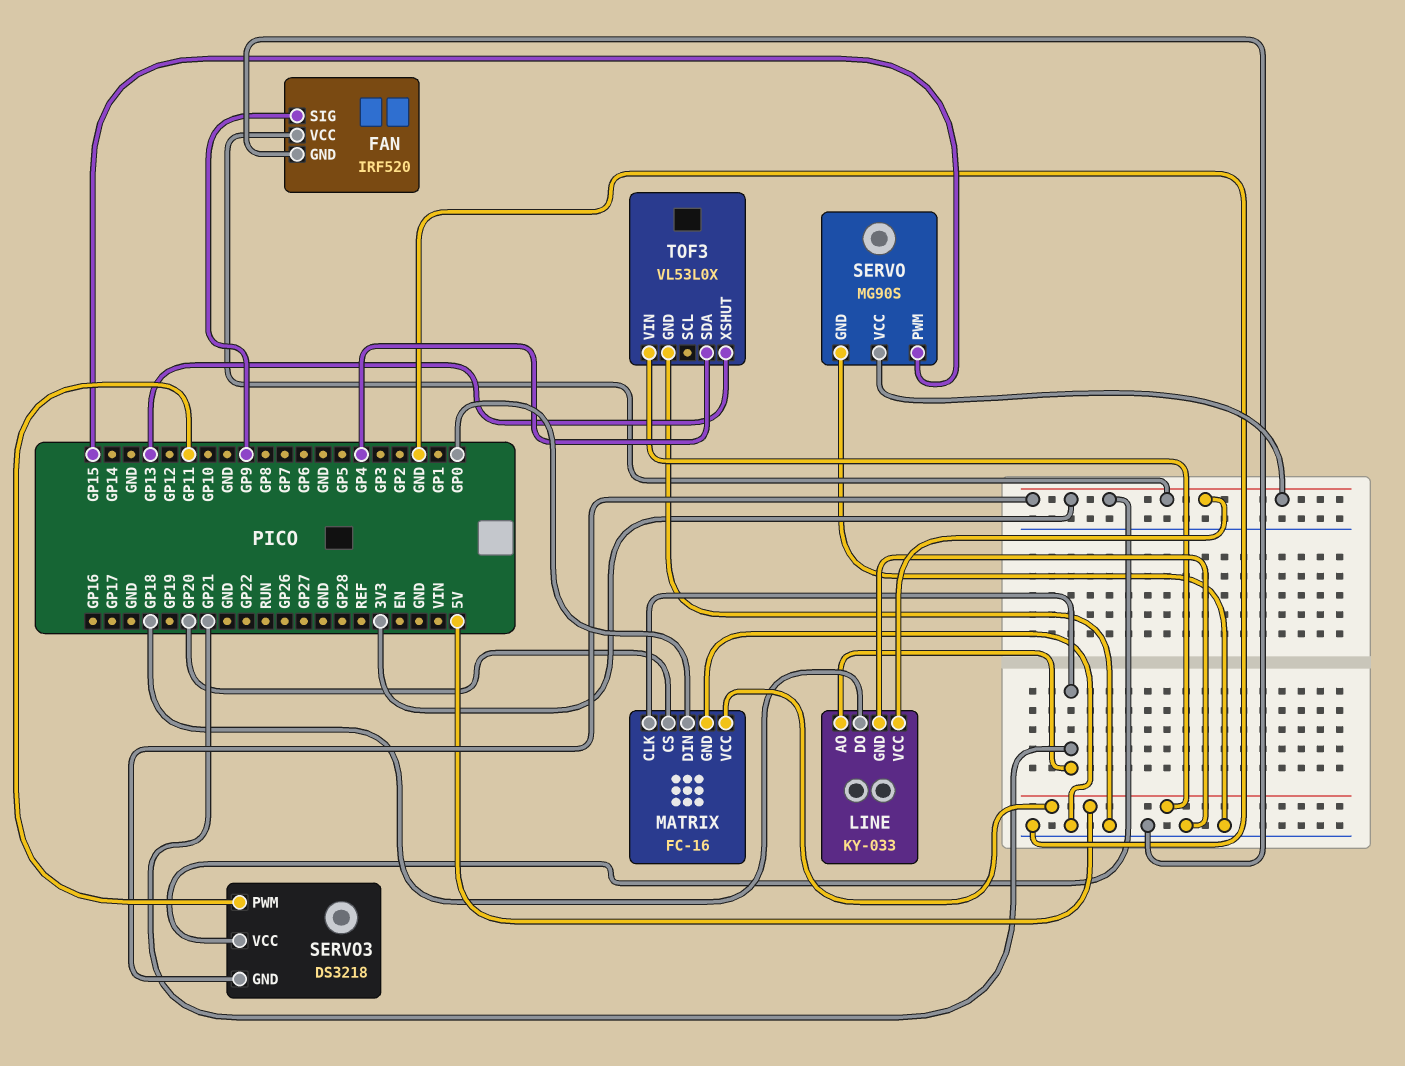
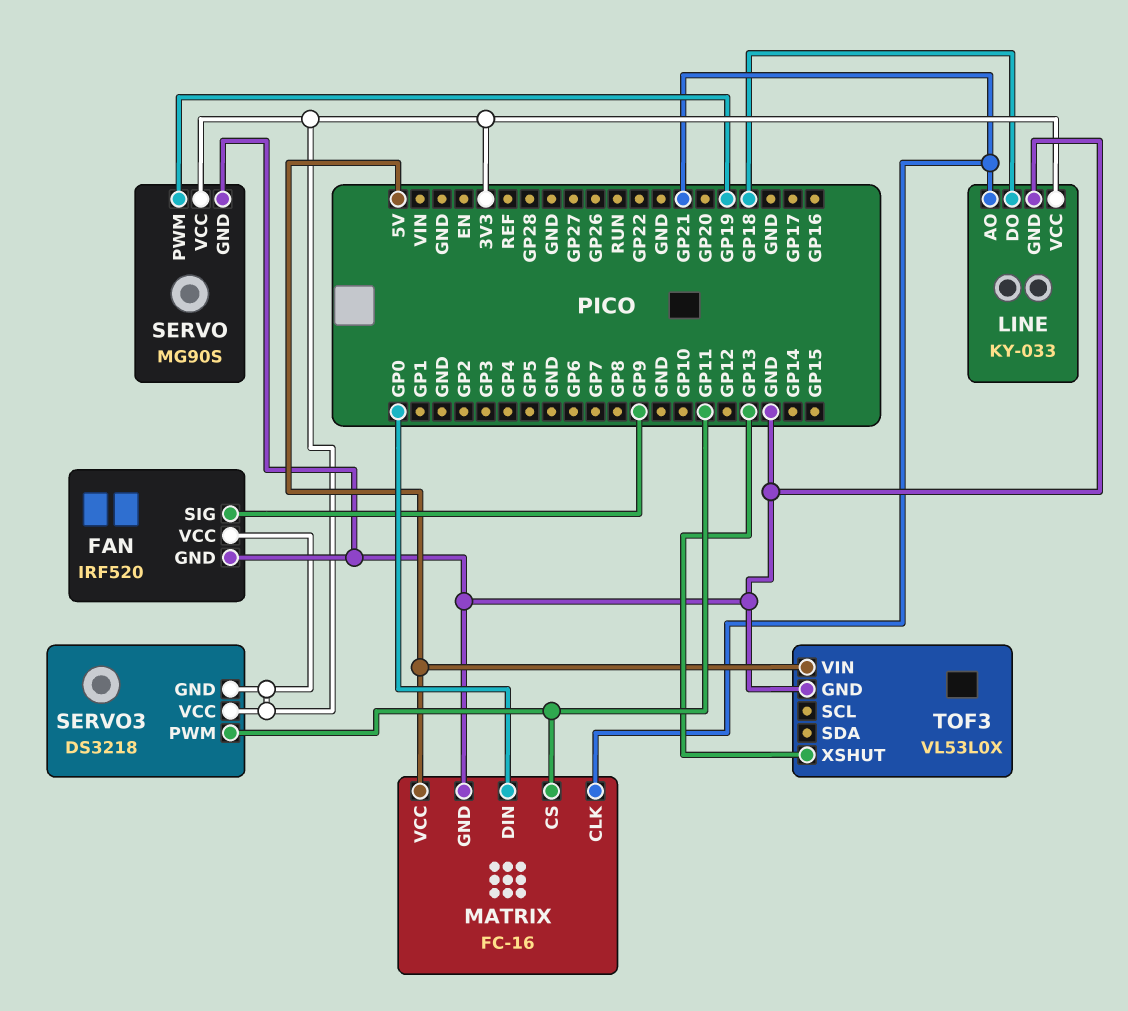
MATRIX pin CS: GP20 -> GP11
SERVO pin PWM: GP15 -> GP19
TOF3 pin SDA: GP4 -> none

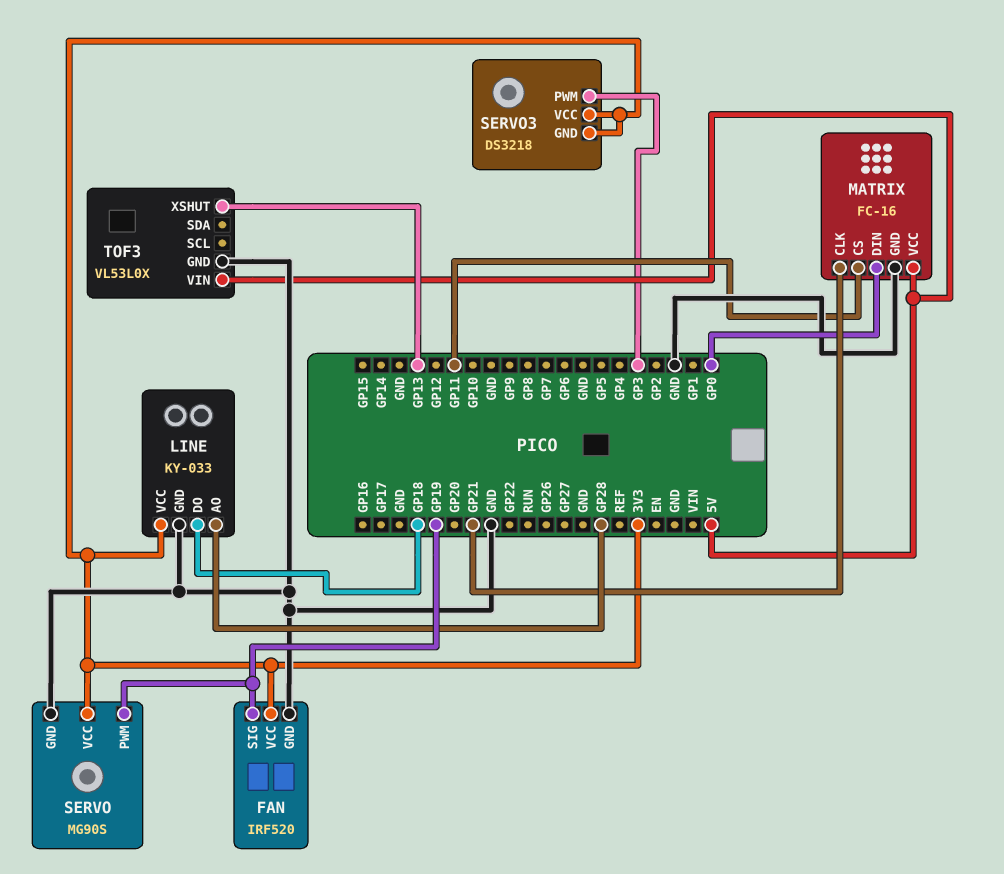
FAN pin SIG: GP9 -> GP19
LINE pin AO: GP21 -> GP28
SERVO3 pin PWM: GP11 -> GP3

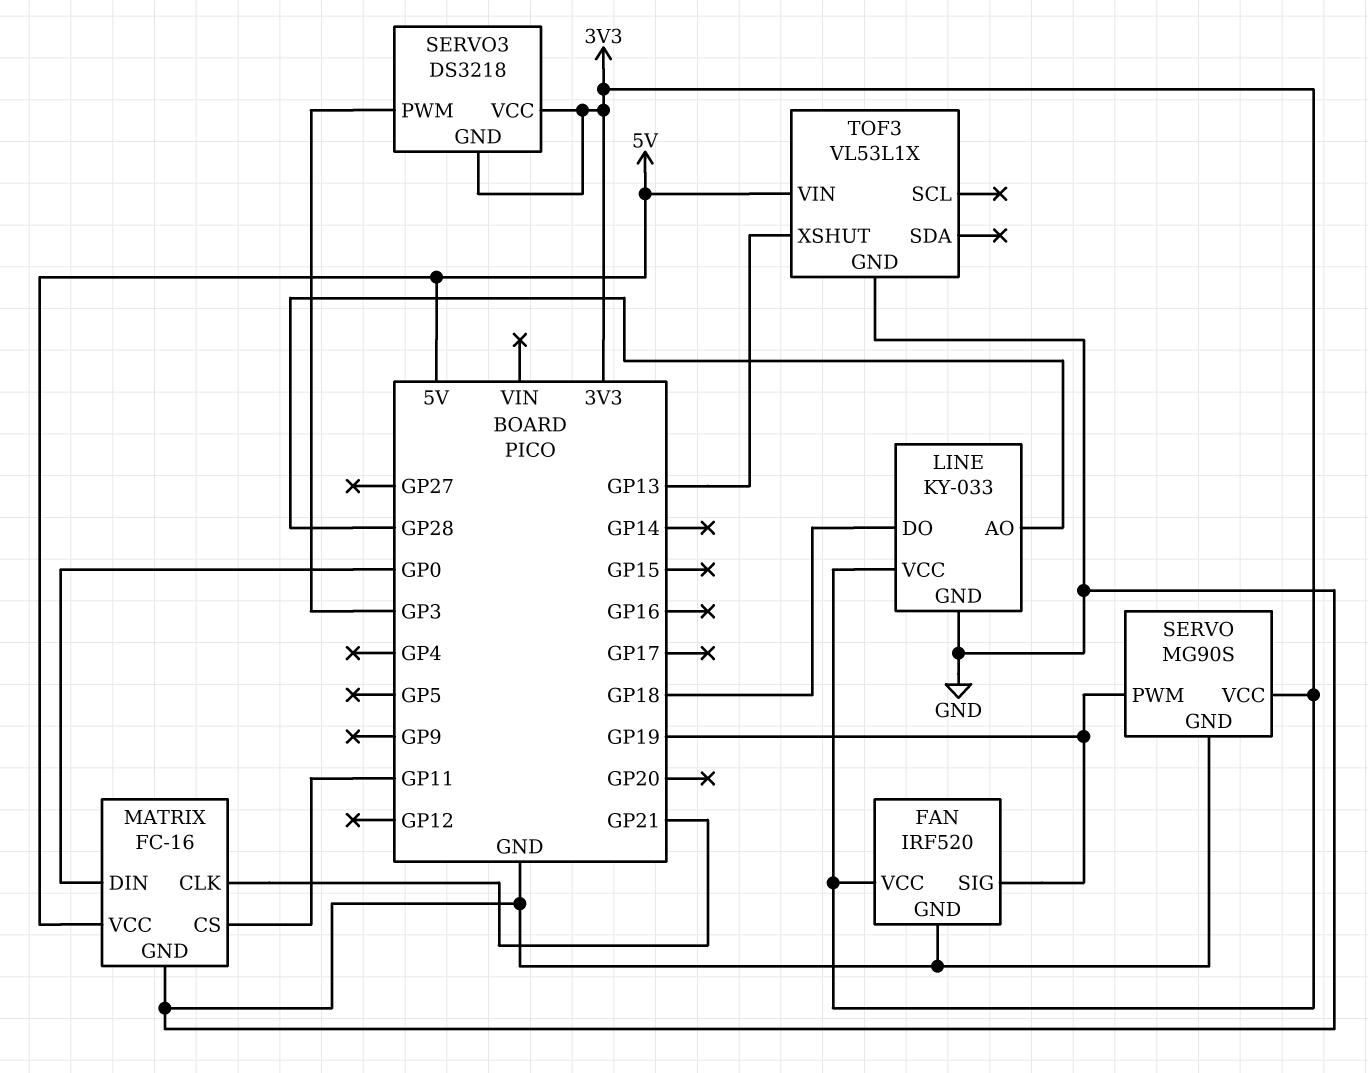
TOF3: VL53L0X -> VL53L1X

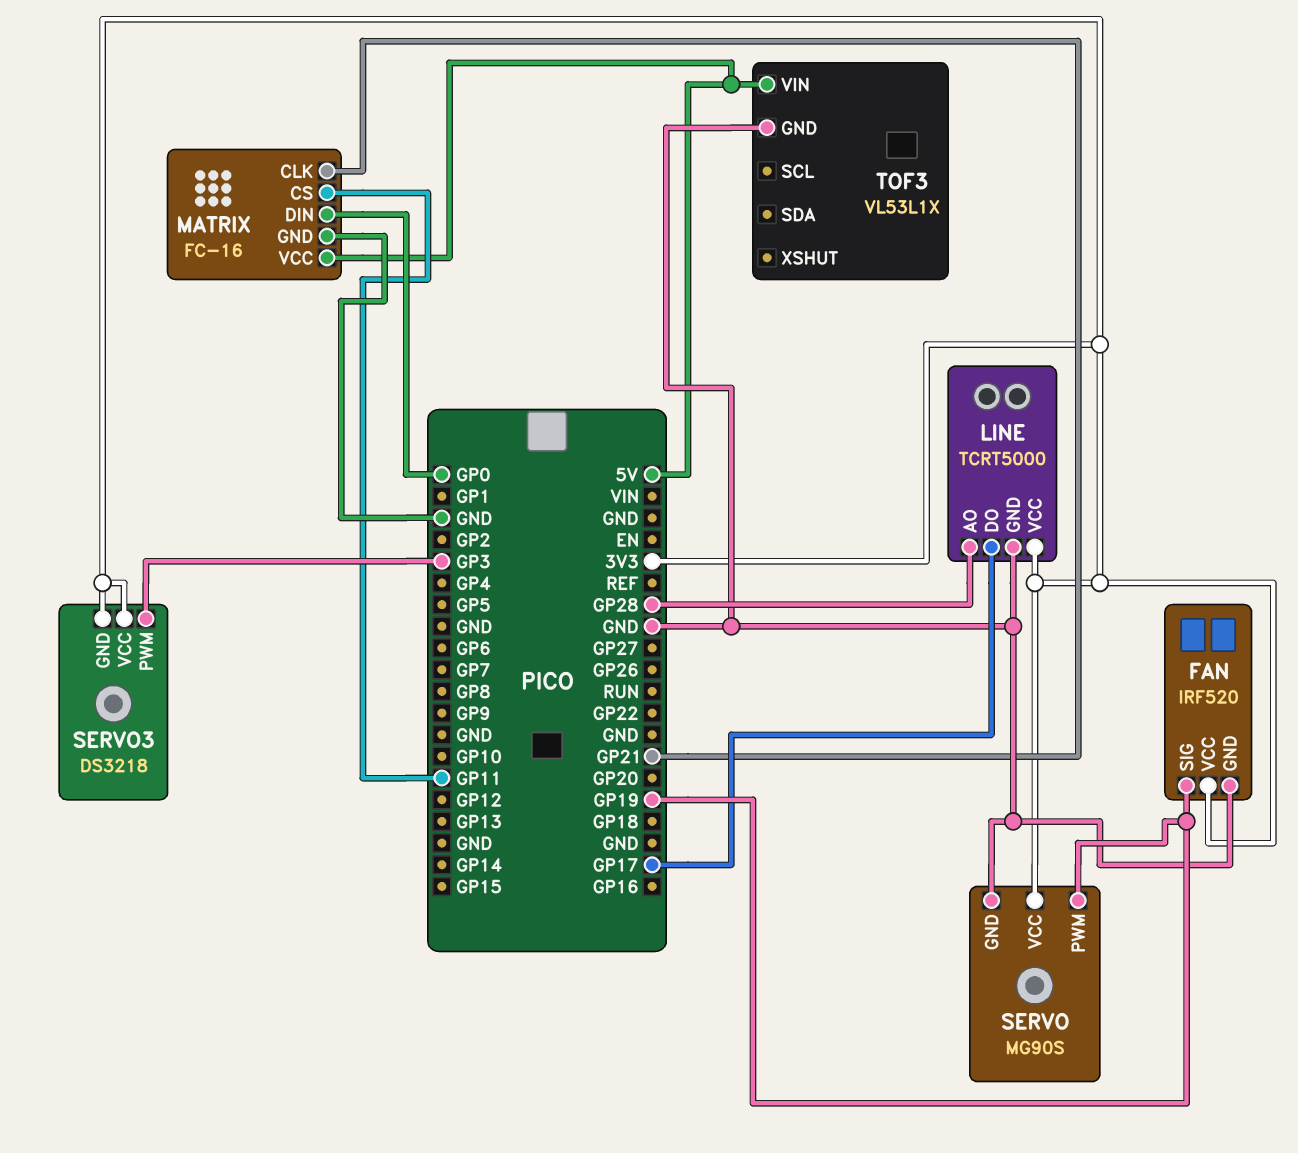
LINE: KY-033 -> TCRT5000
LINE pin DO: GP18 -> GP17
TOF3 pin XSHUT: GP13 -> none

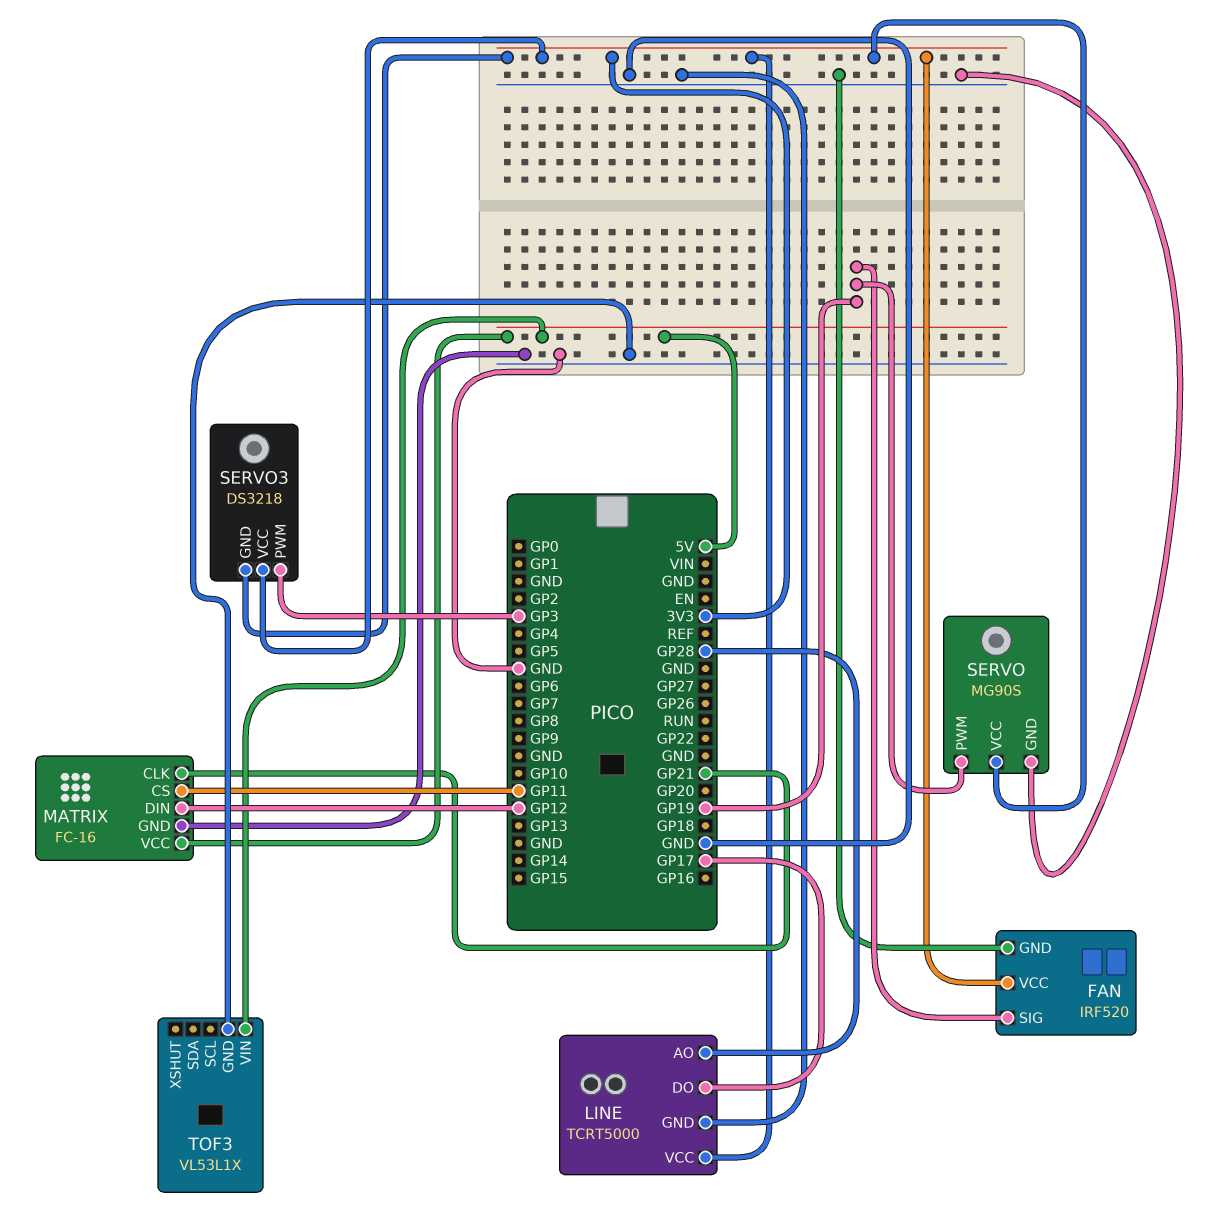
MATRIX pin DIN: GP0 -> GP12

